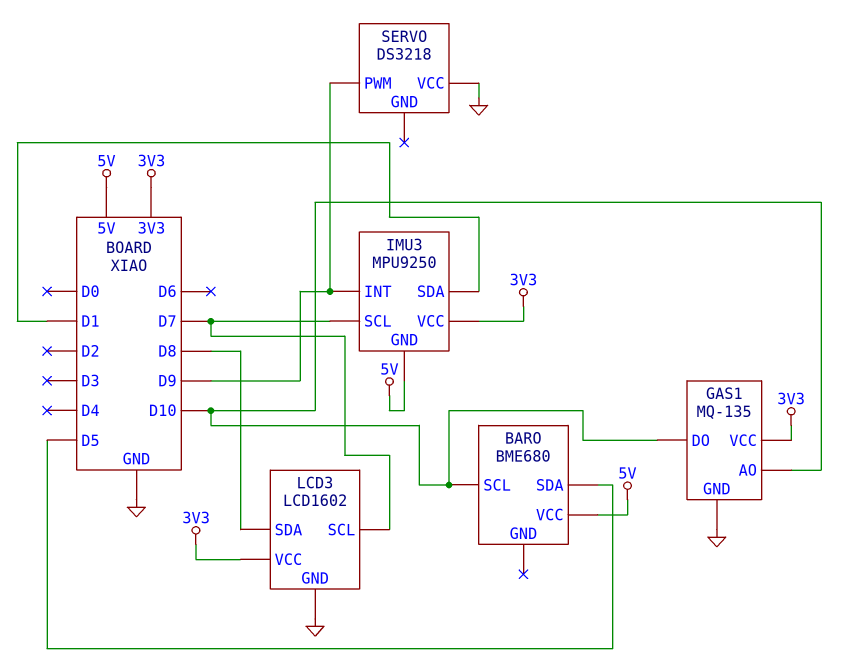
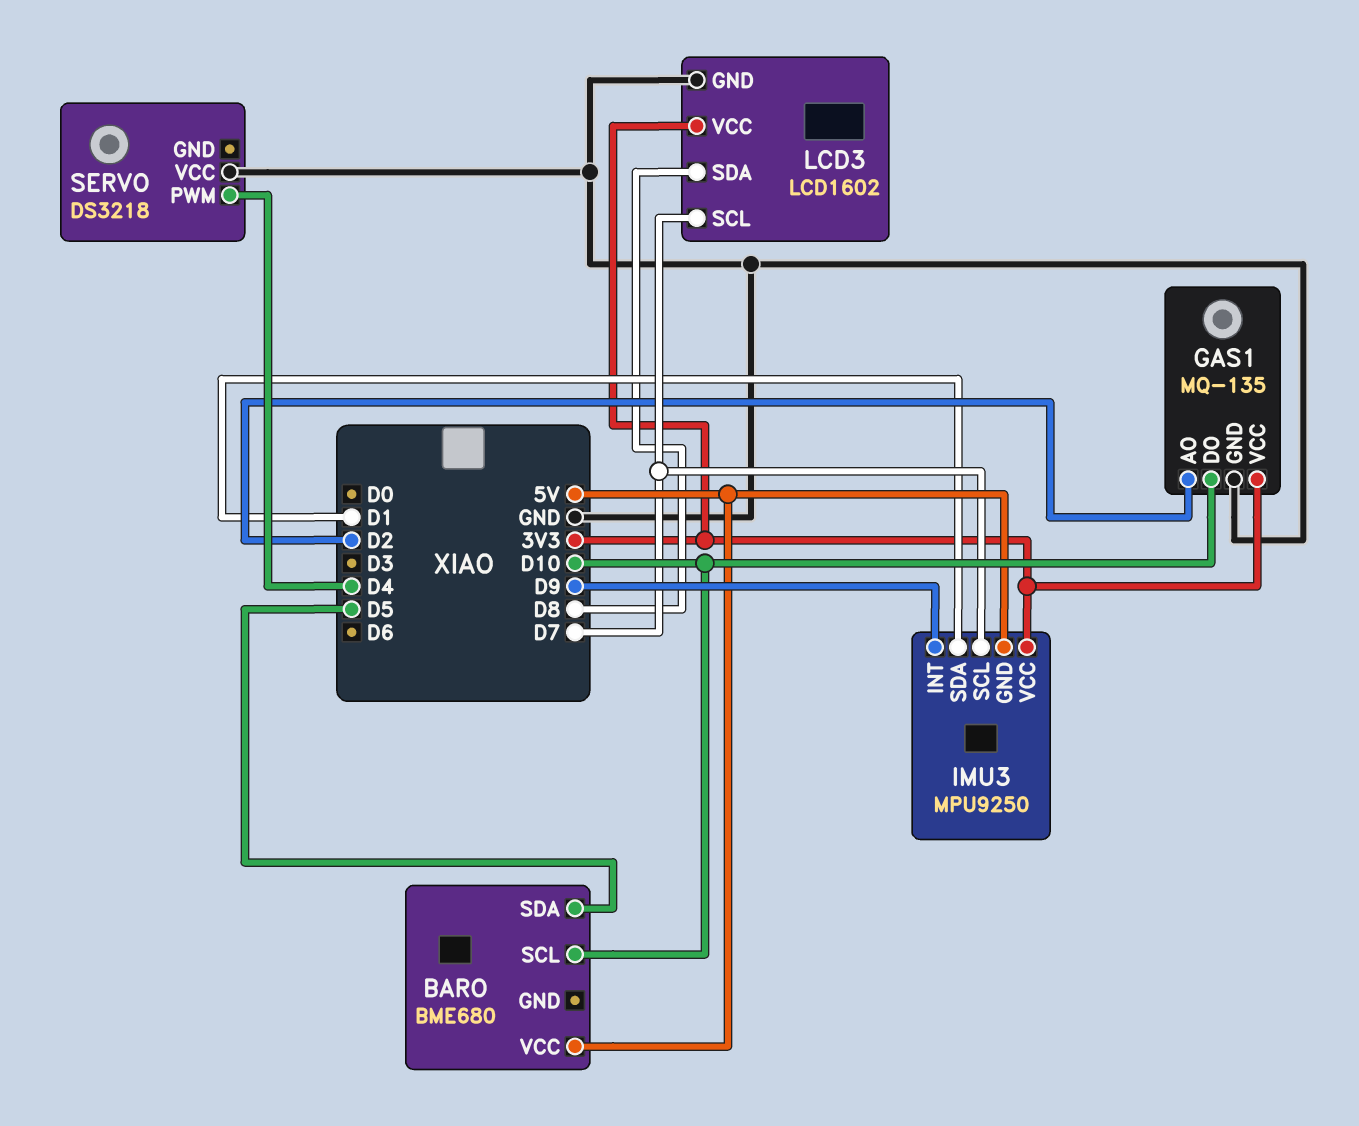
GAS1 pin AO: D10 -> D2
SERVO pin PWM: D9 -> D4

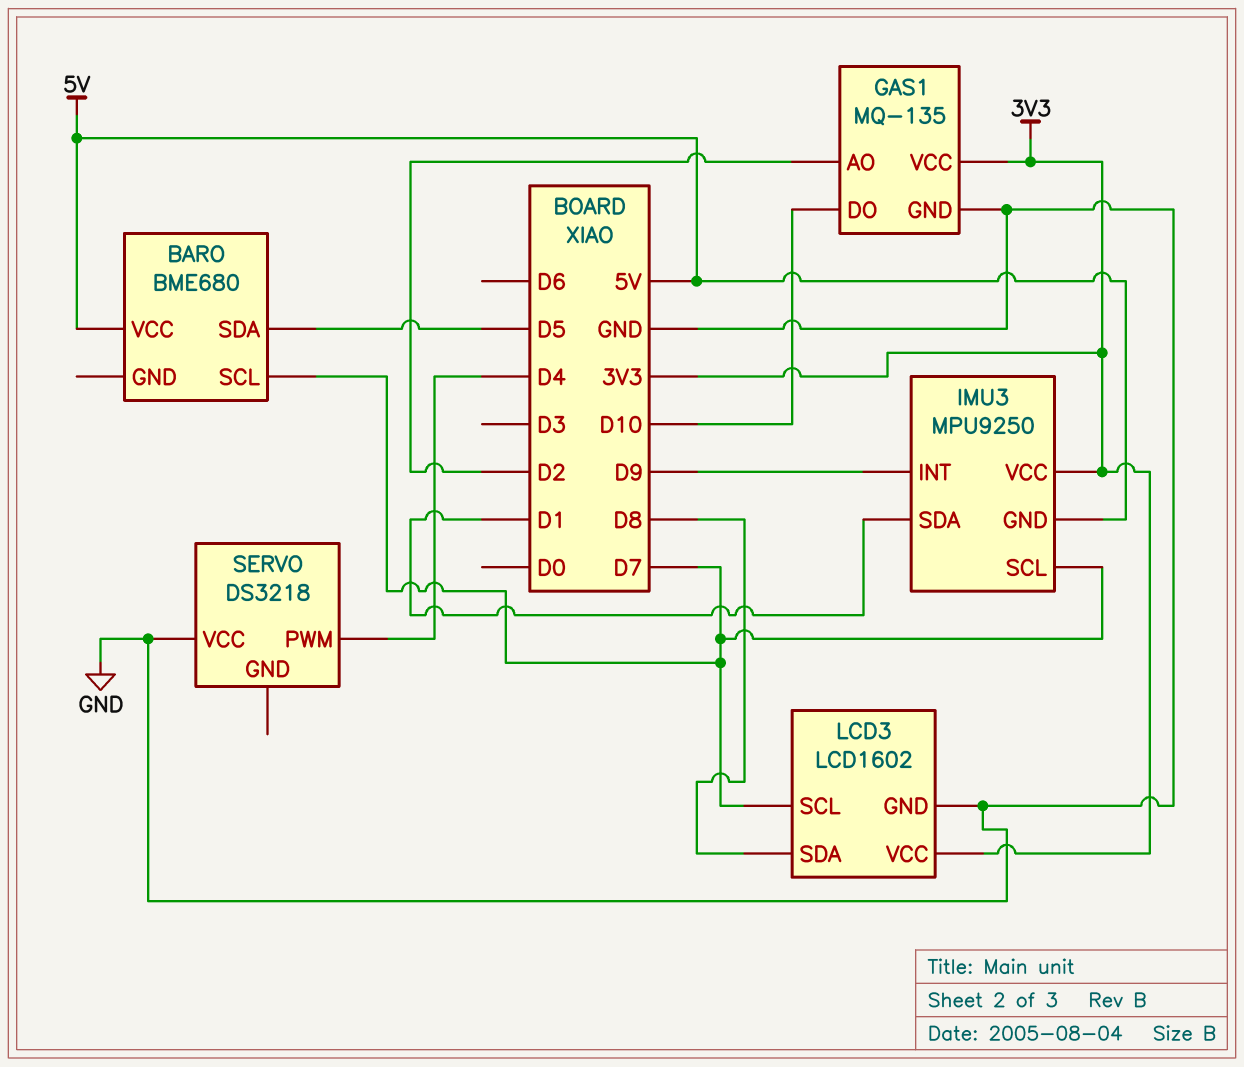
BARO pin SCL: D10 -> D7

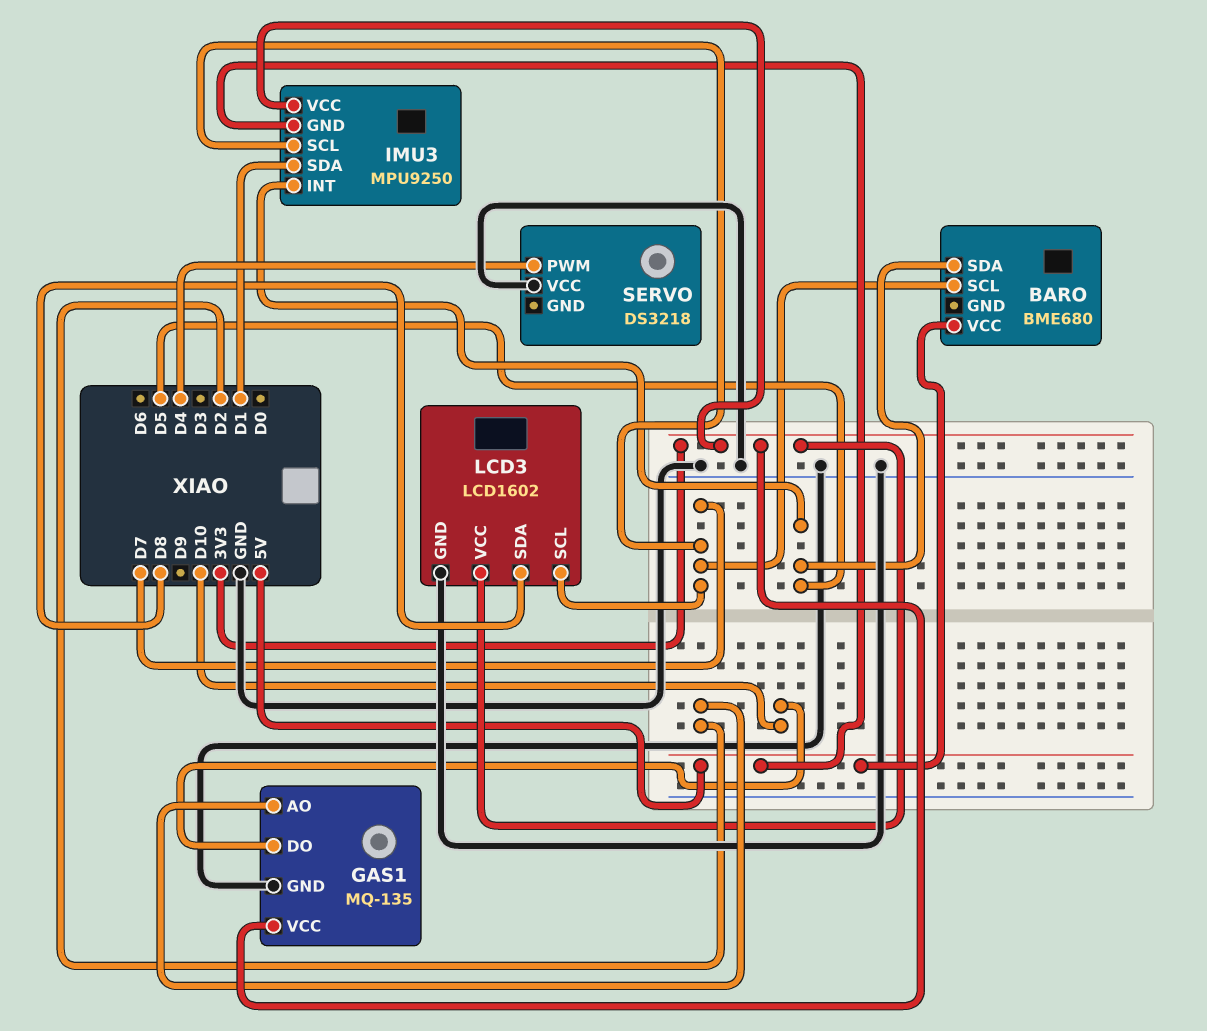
IMU3 pin INT: D9 -> D5

